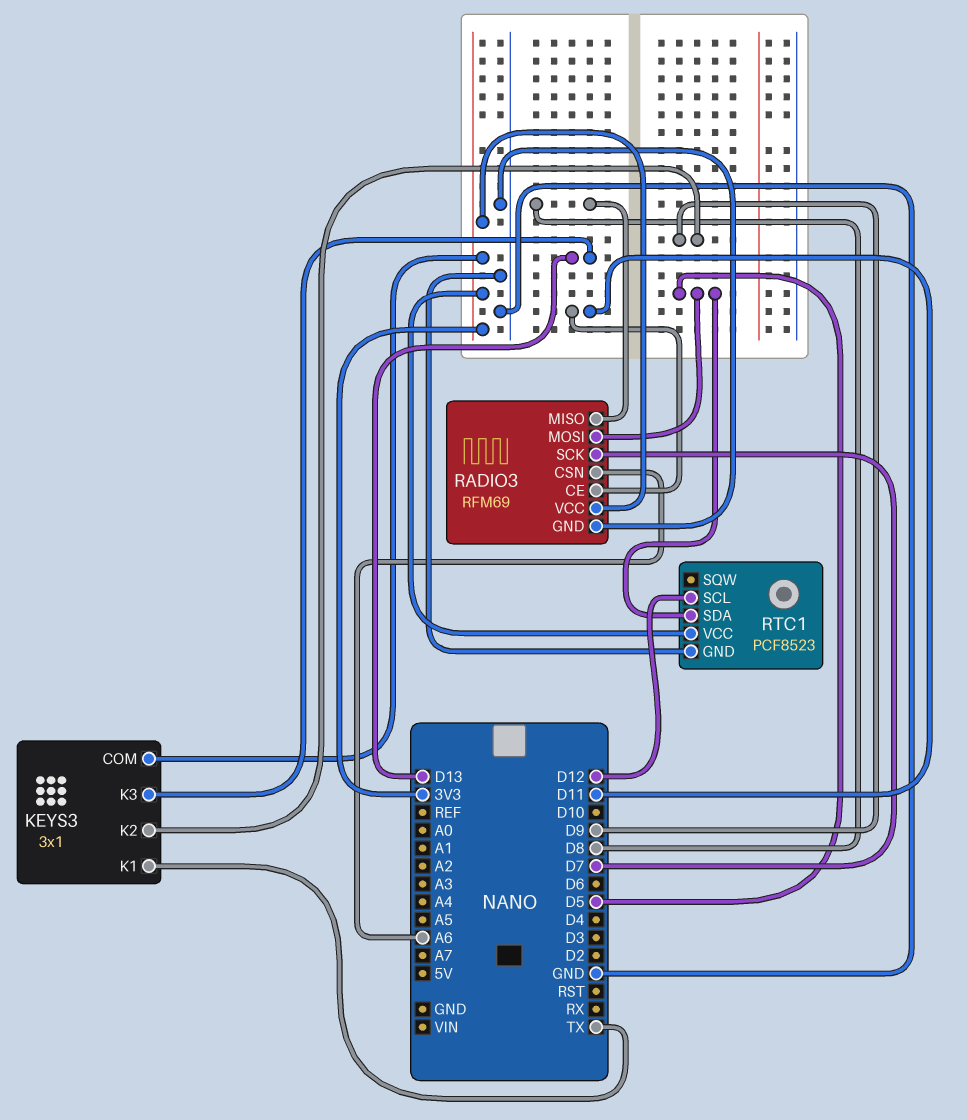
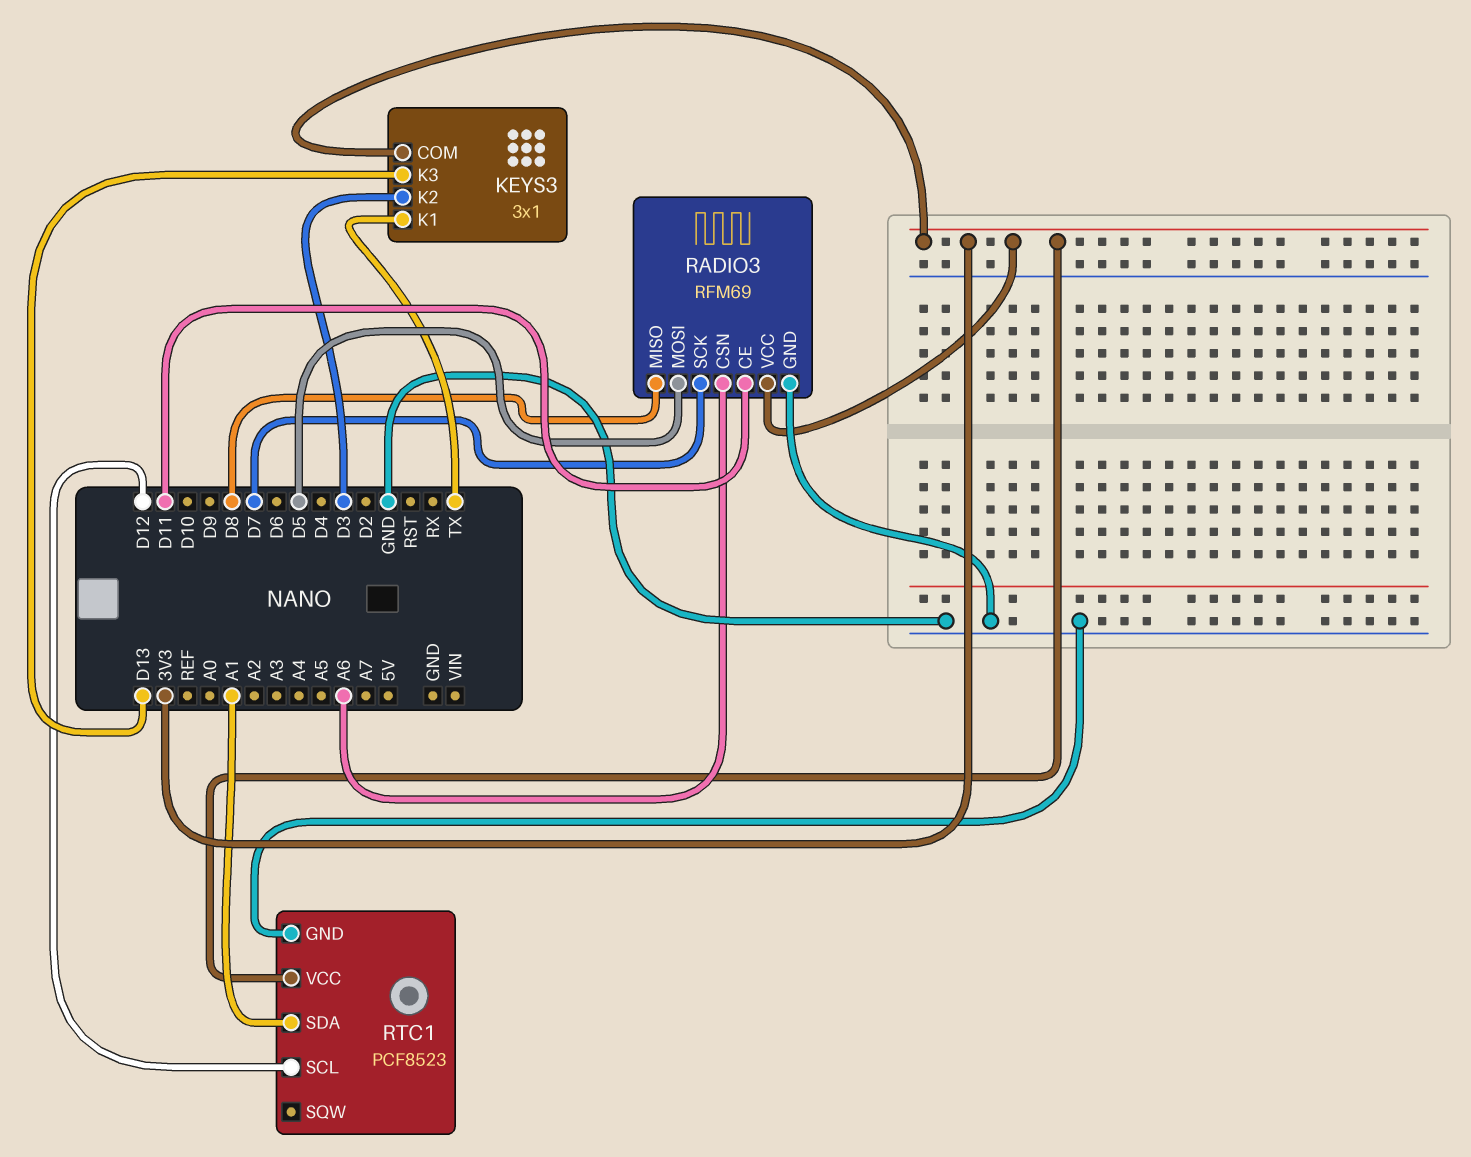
KEYS3 pin K2: D9 -> D3
RTC1 pin SDA: D5 -> A1

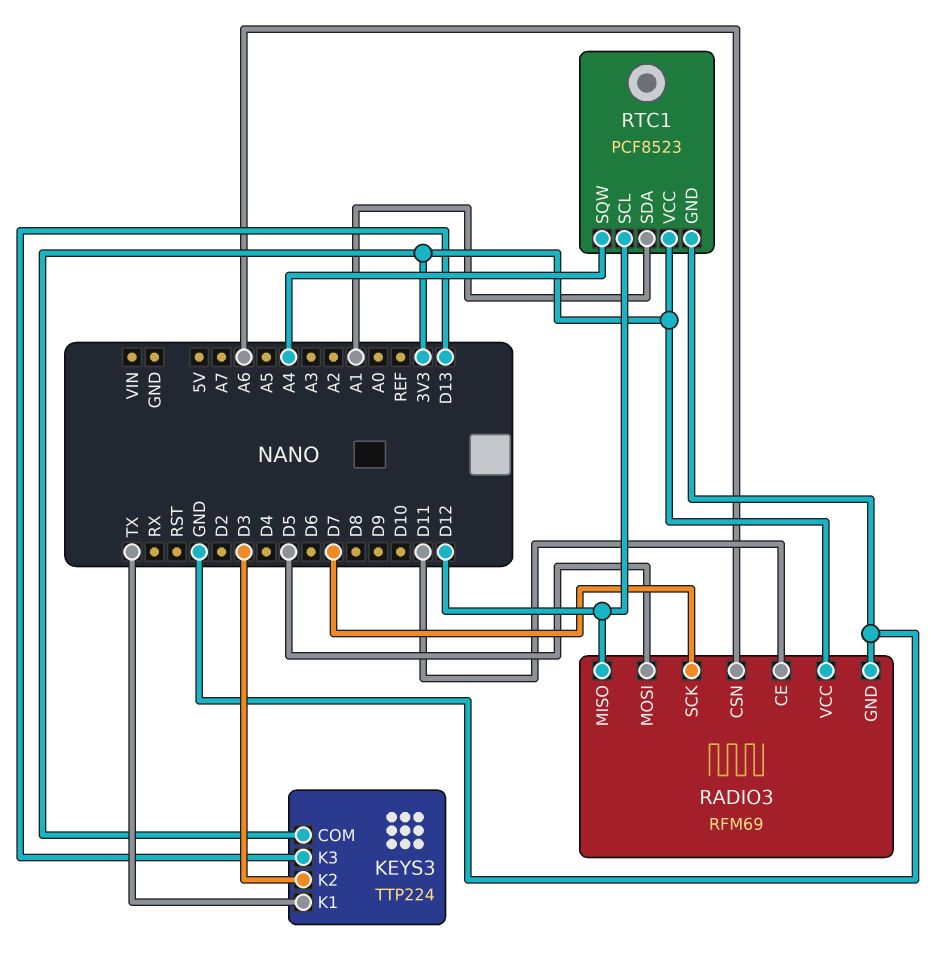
KEYS3: 3x1 -> TTP224
RADIO3 pin MISO: D8 -> D12
RTC1 pin SQW: none -> A4

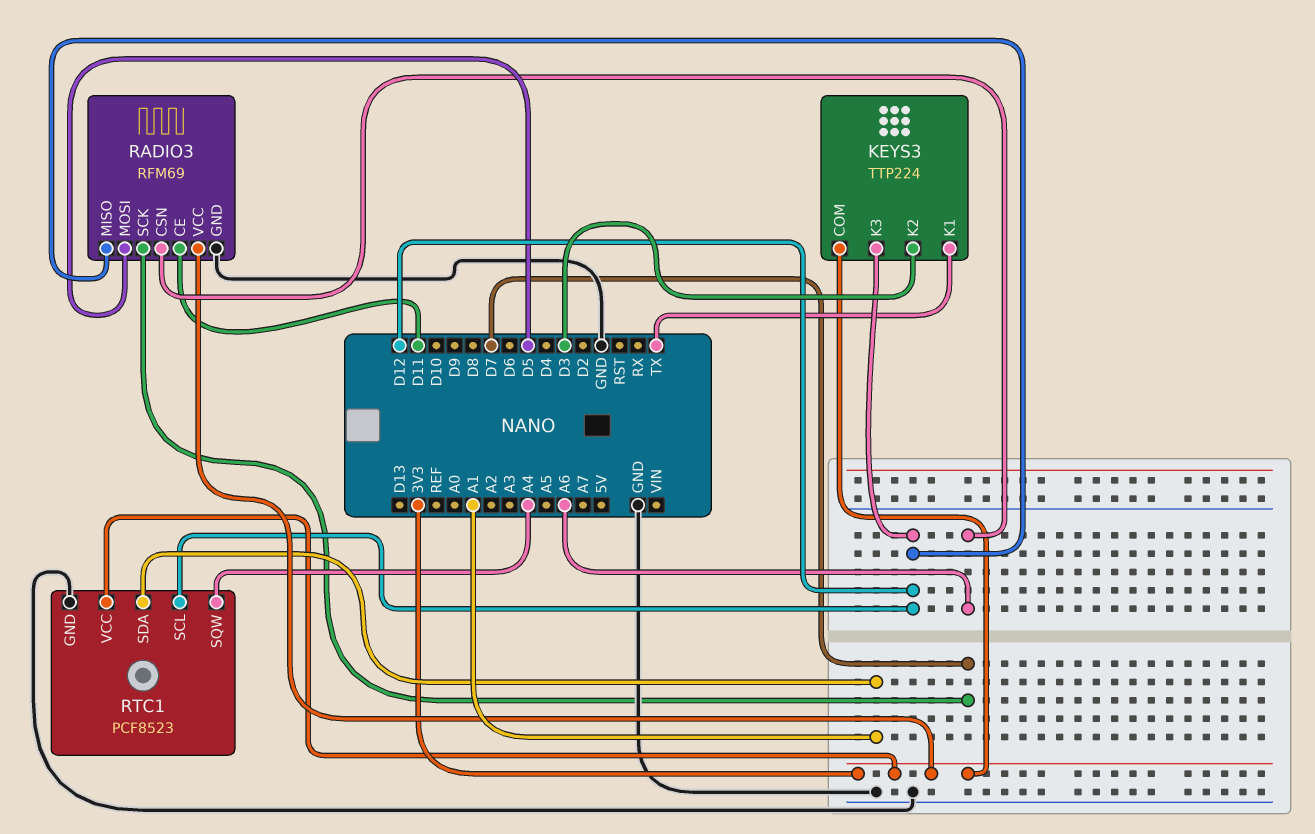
KEYS3 pin K3: D13 -> D12

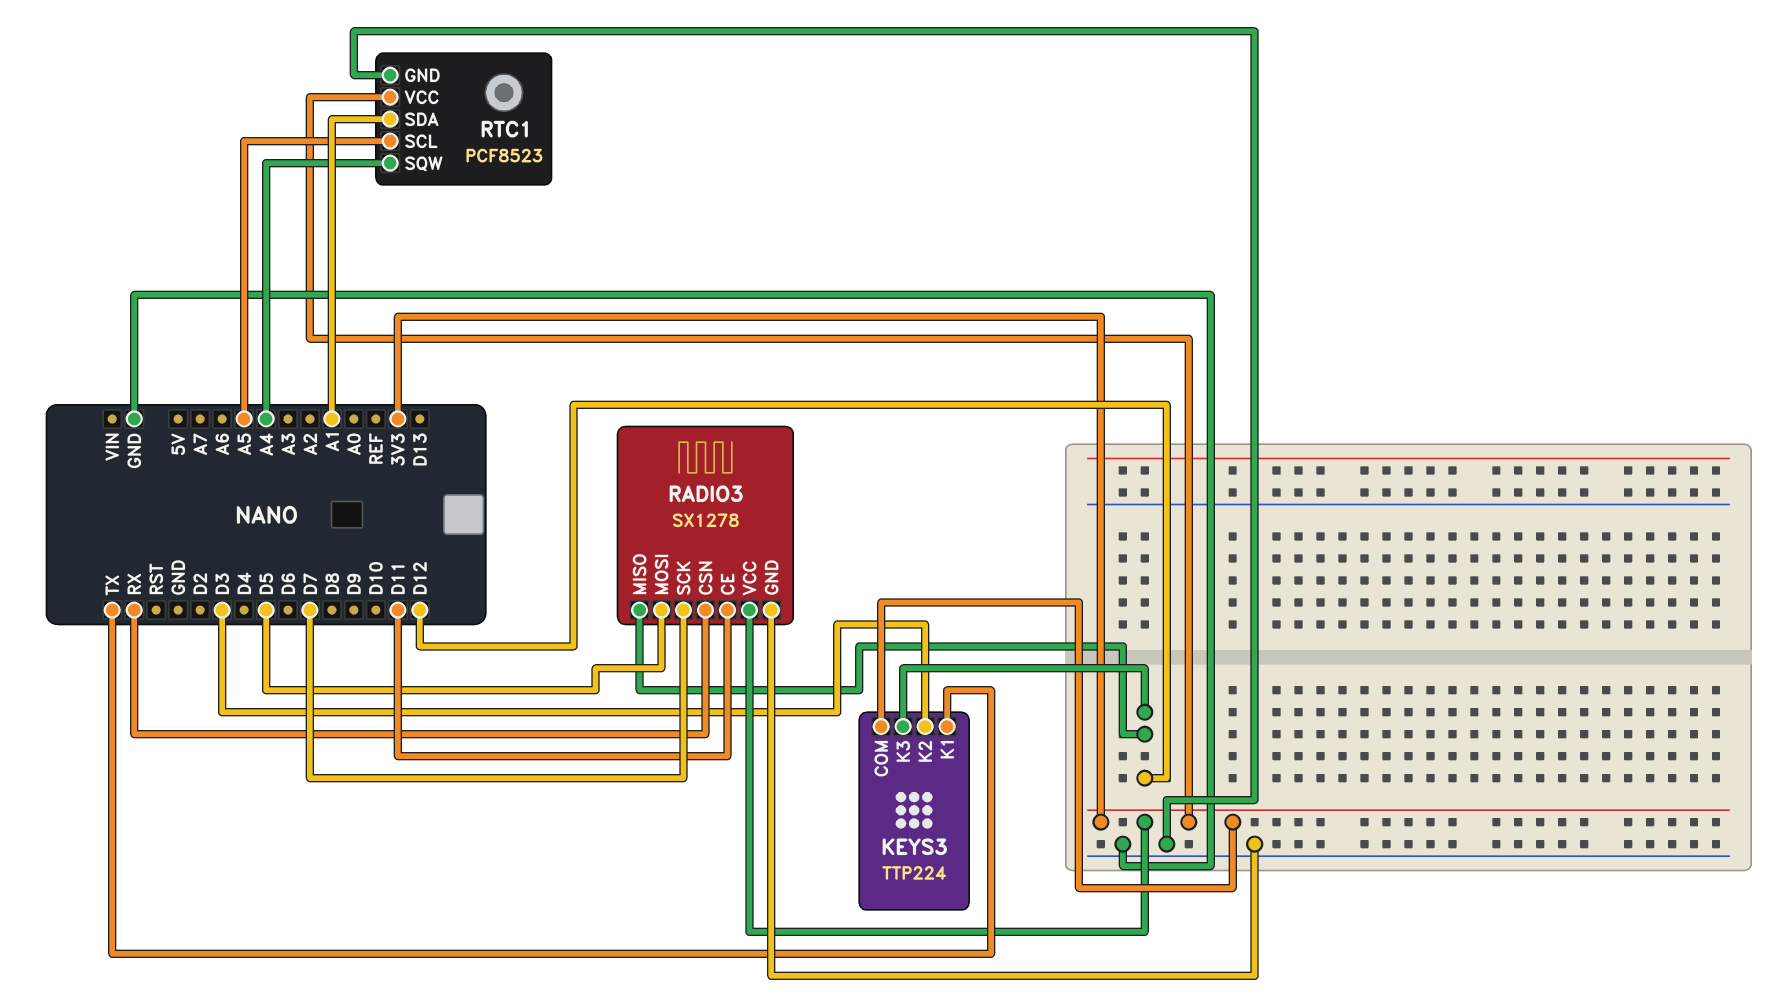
RADIO3: RFM69 -> SX1278
RADIO3 pin CSN: A6 -> RX
RTC1 pin SCL: D12 -> A5

